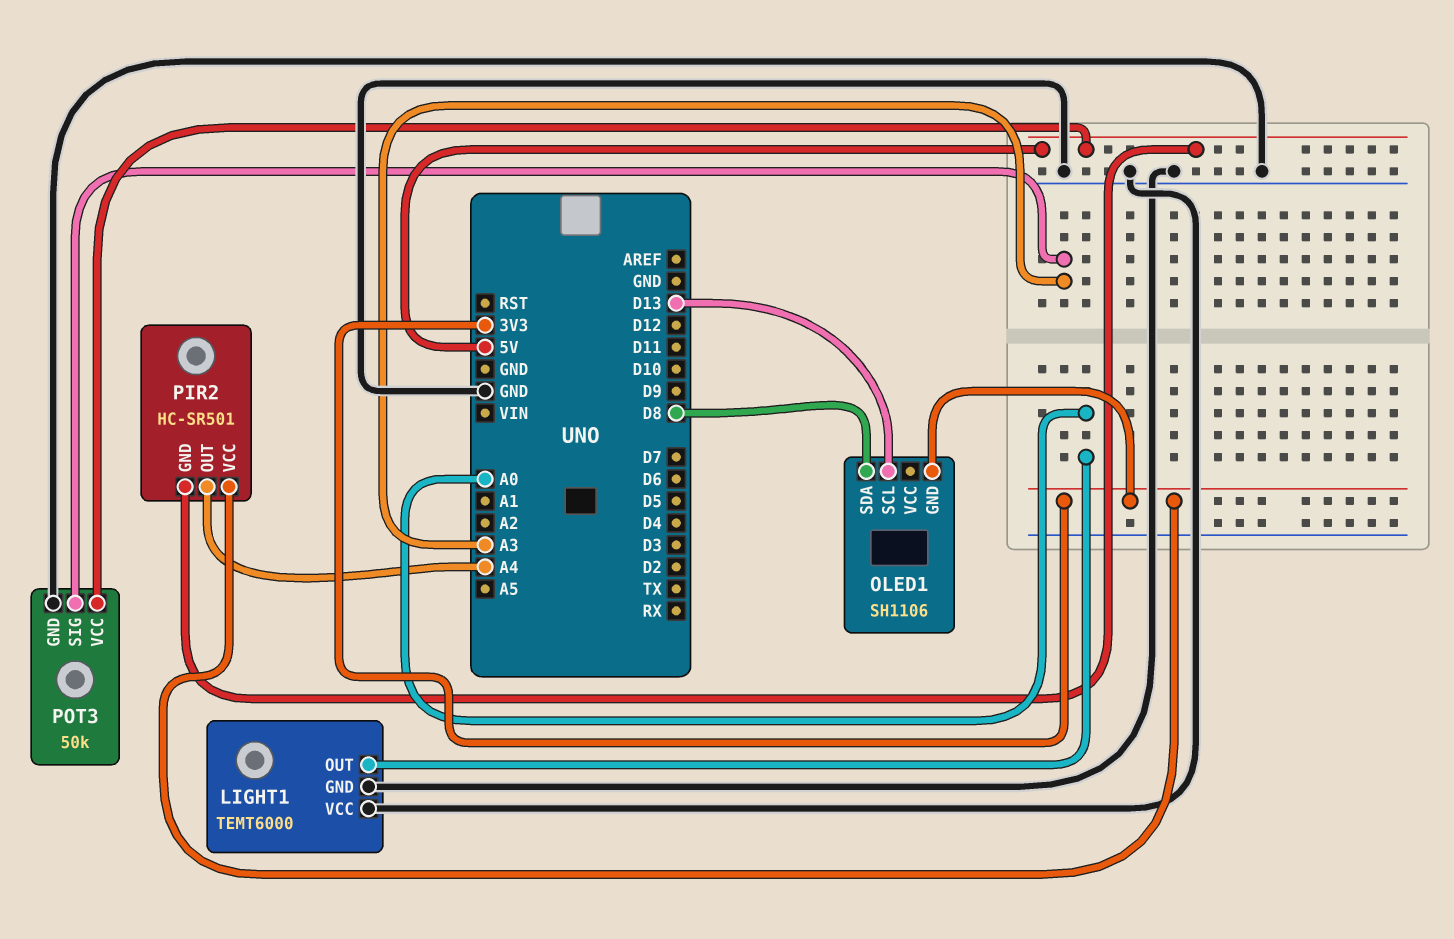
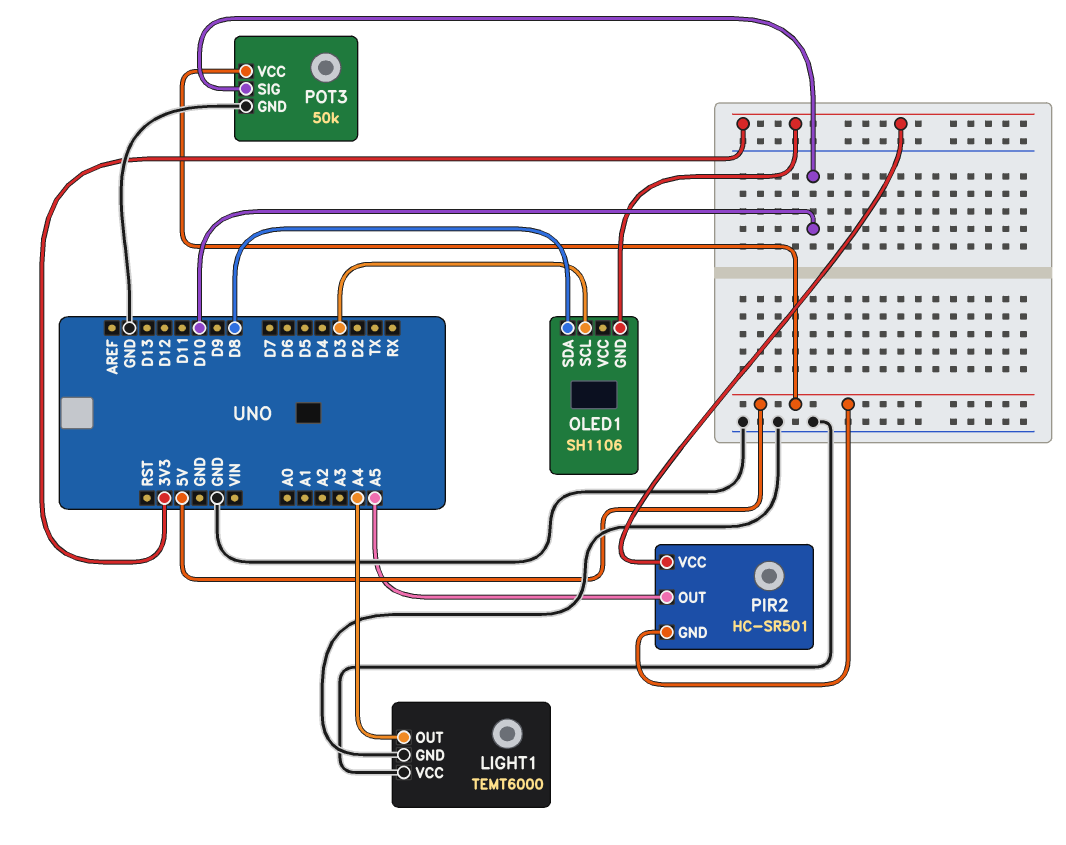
LIGHT1 pin OUT: A0 -> A4
OLED1 pin SCL: D13 -> D3
PIR2 pin OUT: A4 -> A5
POT3 pin SIG: A3 -> D10

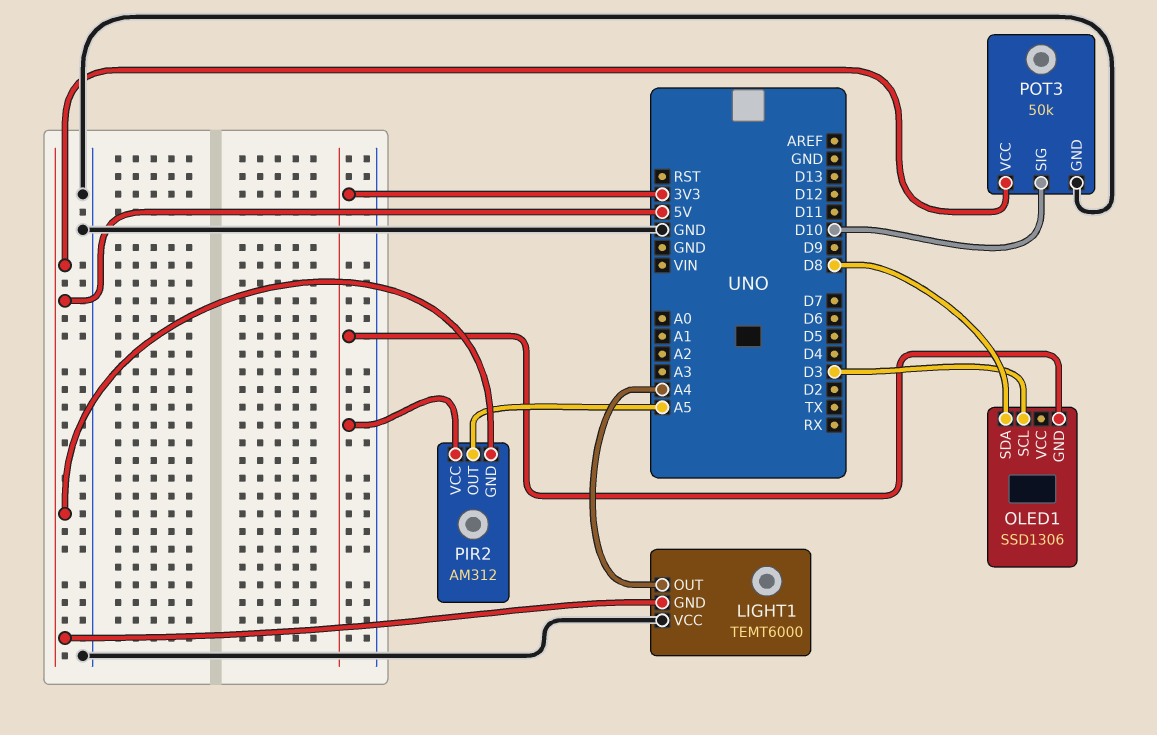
LIGHT1 pin GND: GND -> 5V
OLED1: SH1106 -> SSD1306
PIR2: HC-SR501 -> AM312

